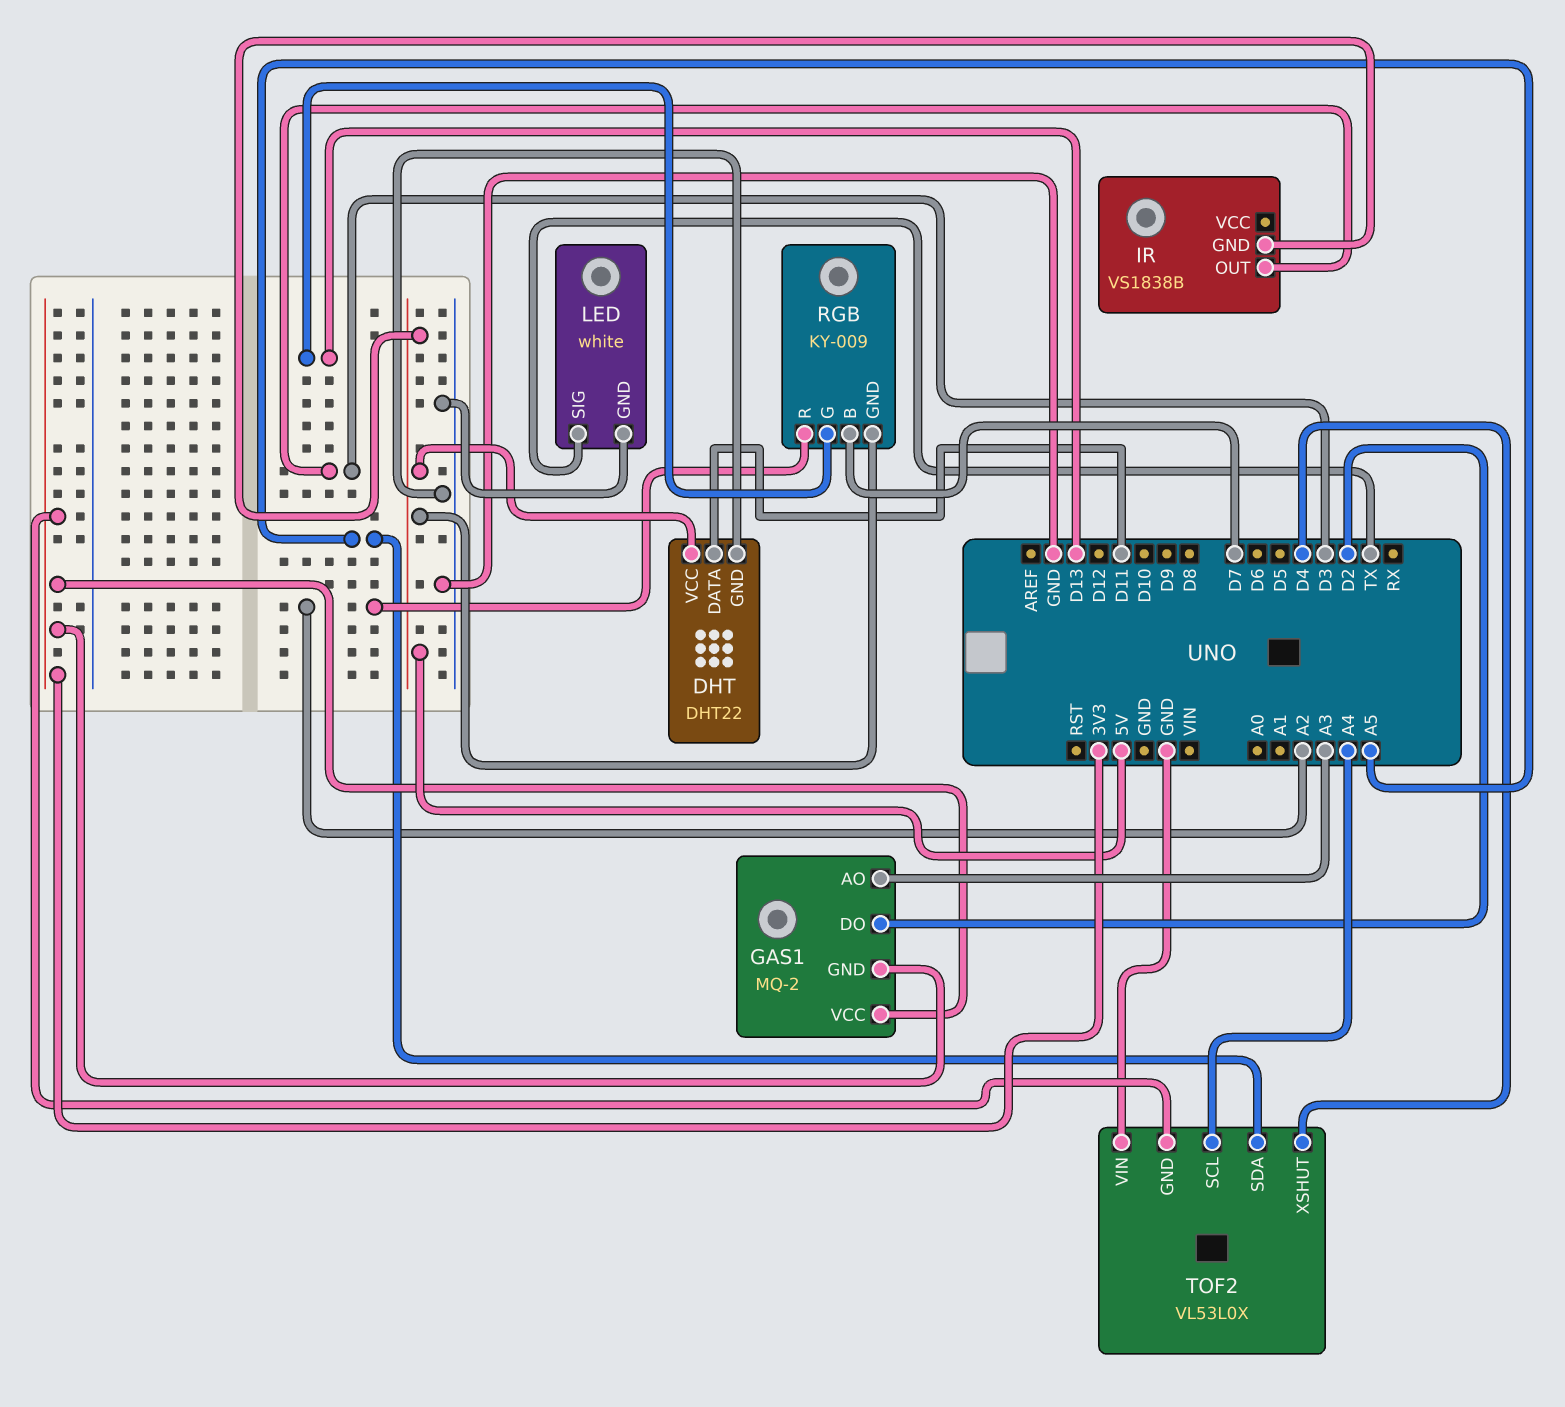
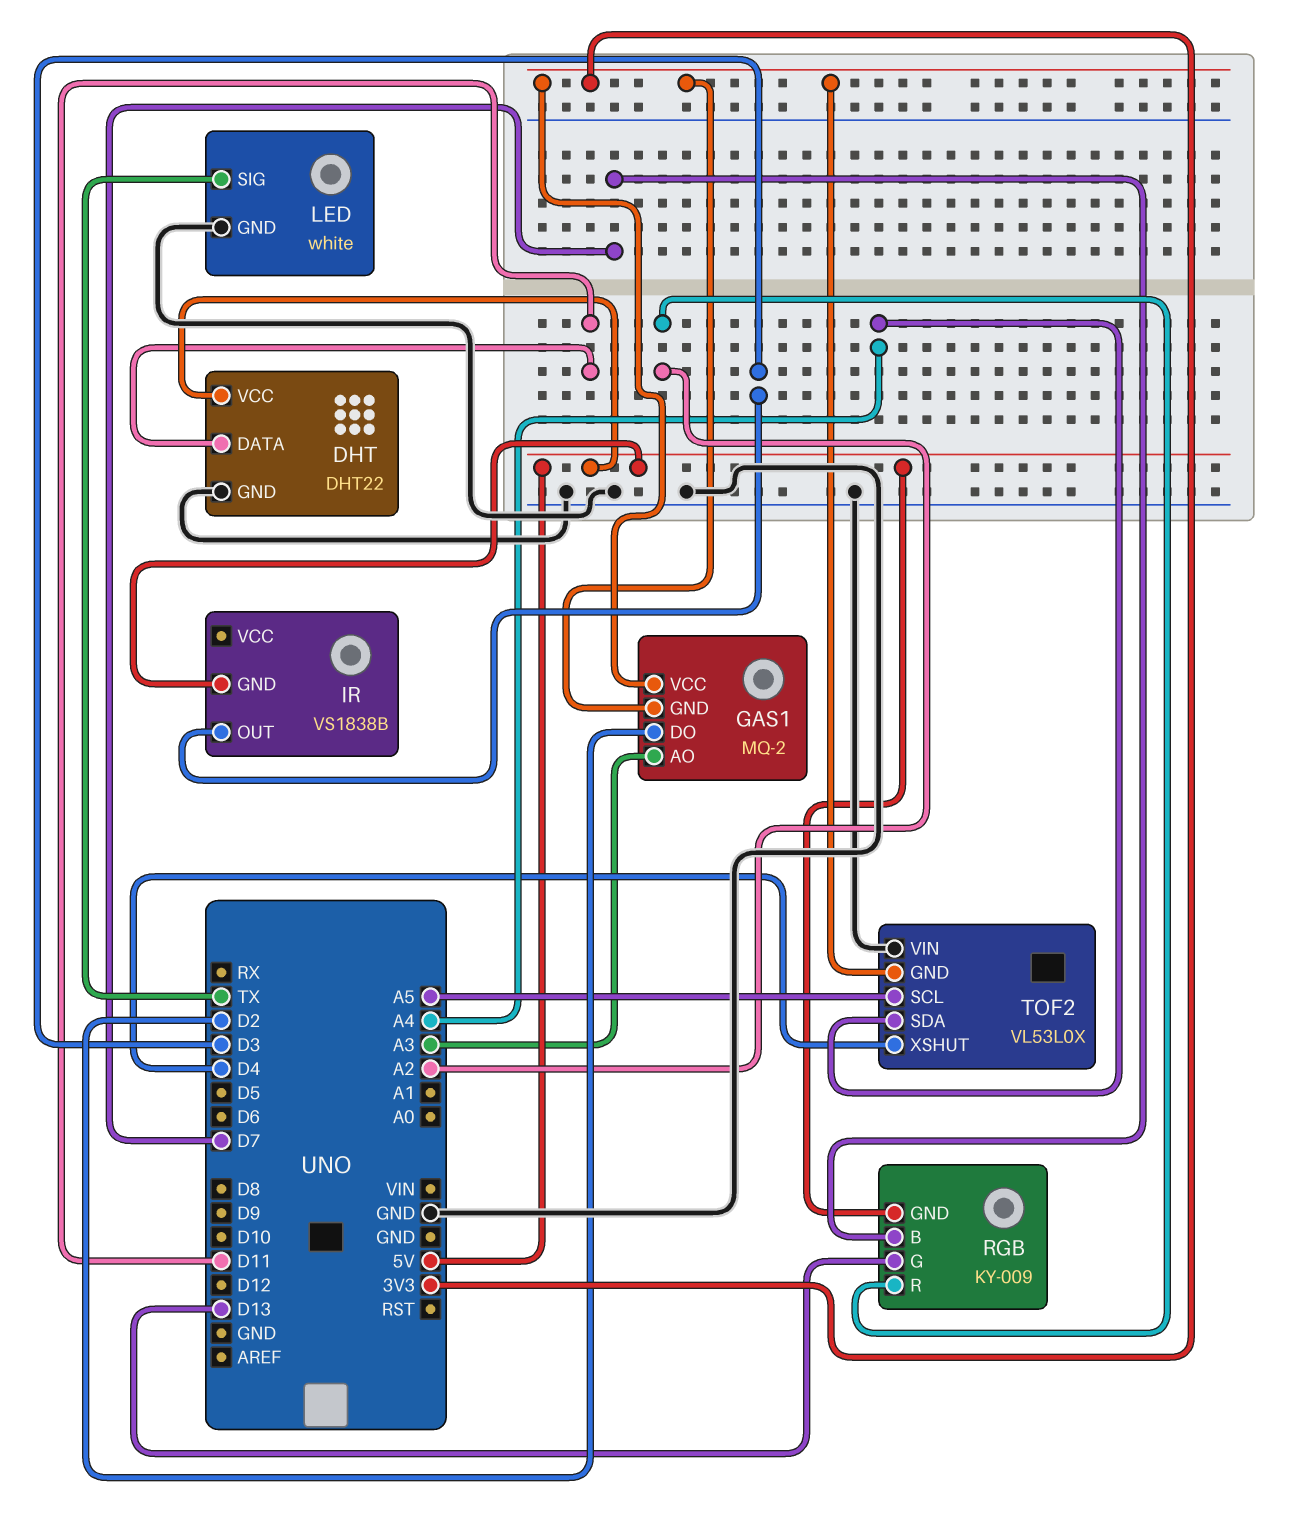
TOF2 pin SCL: A4 -> A5
TOF2 pin SDA: A5 -> A4

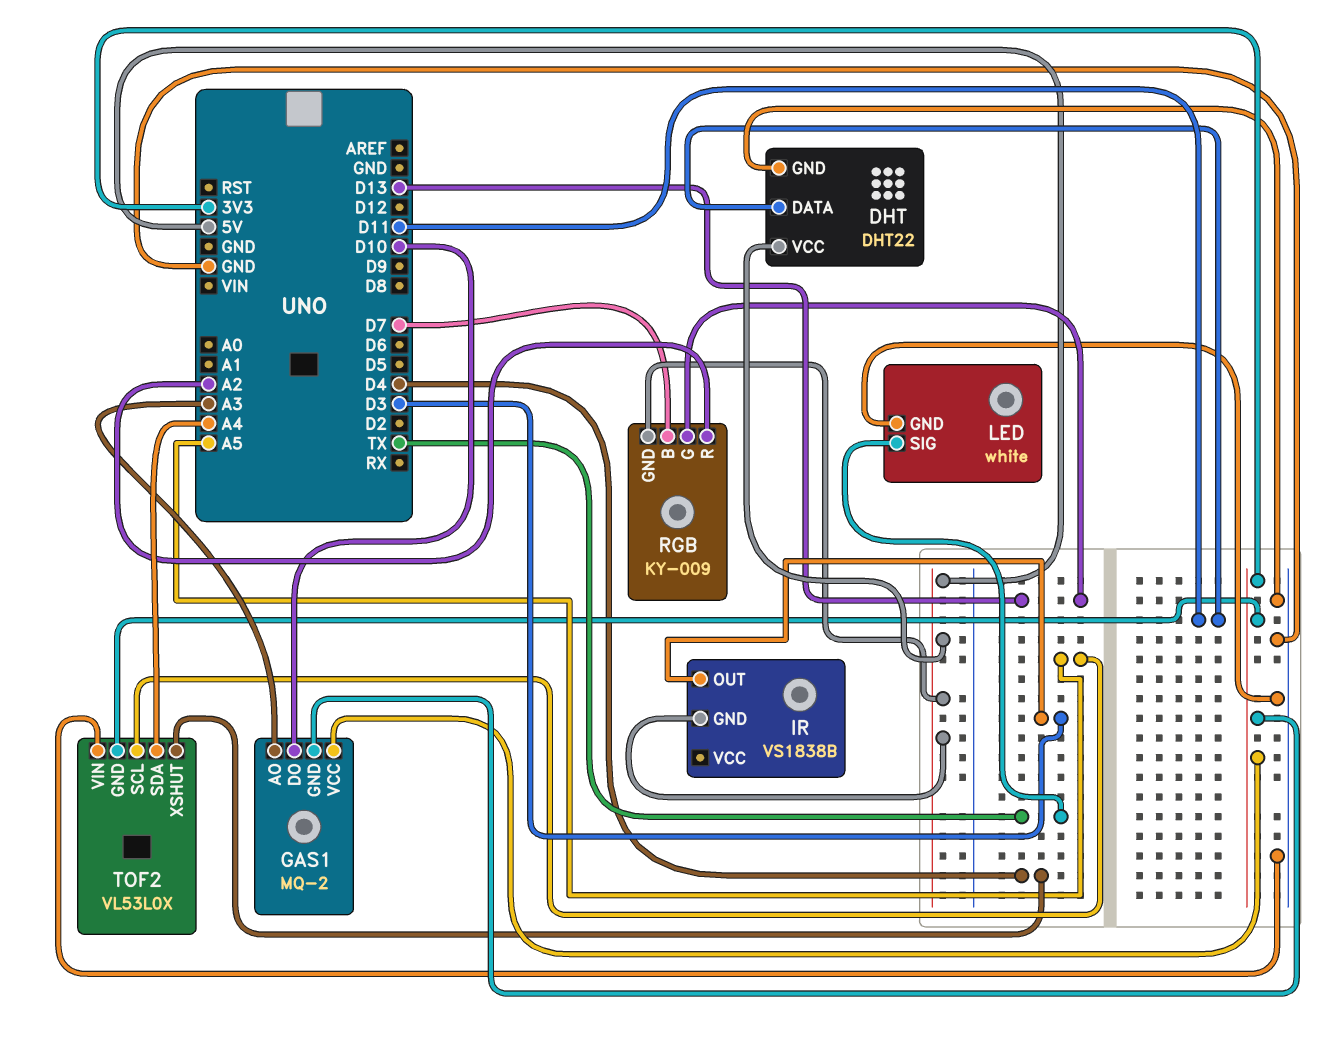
GAS1 pin DO: D2 -> D10

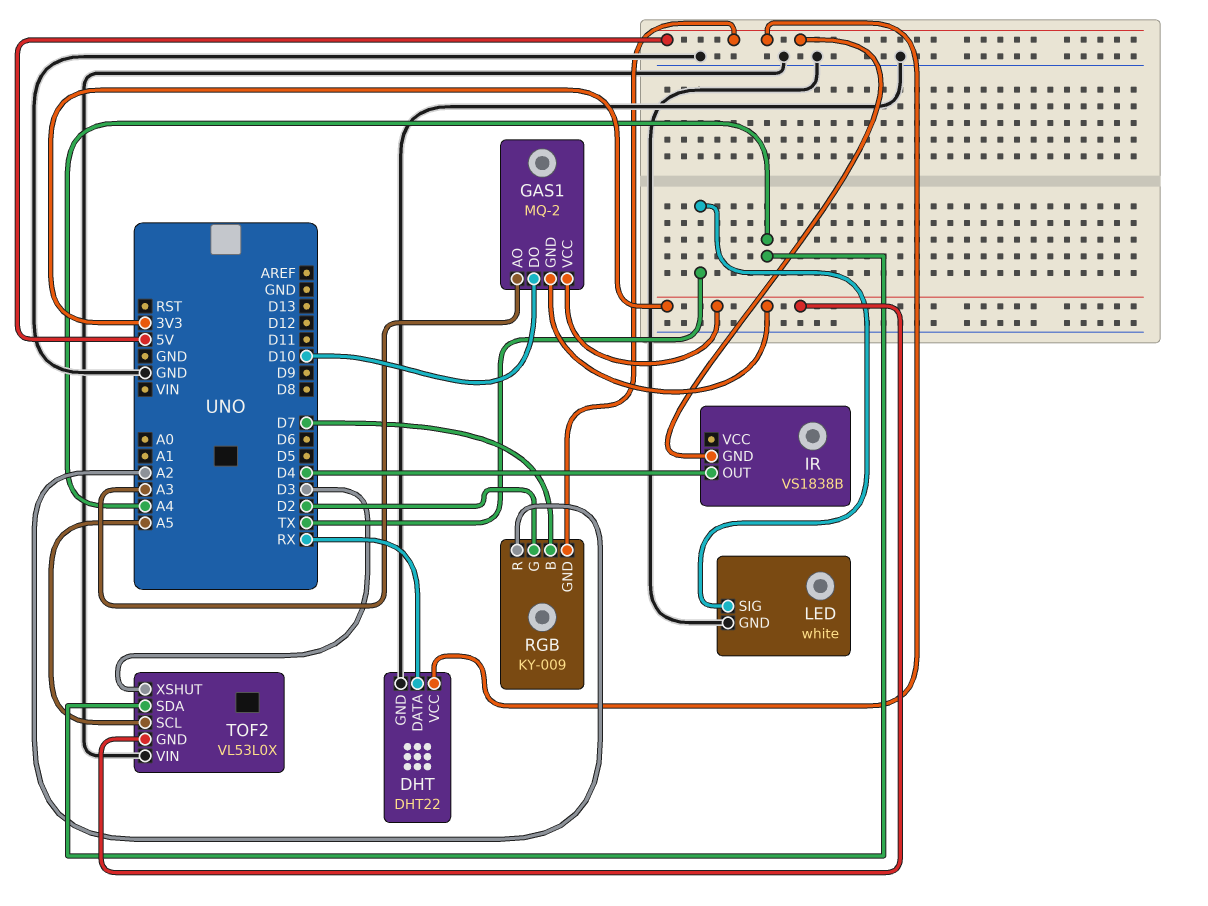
DHT pin DATA: D11 -> RX
IR pin OUT: D3 -> D4
RGB pin G: D13 -> D2
TOF2 pin XSHUT: D4 -> D3

